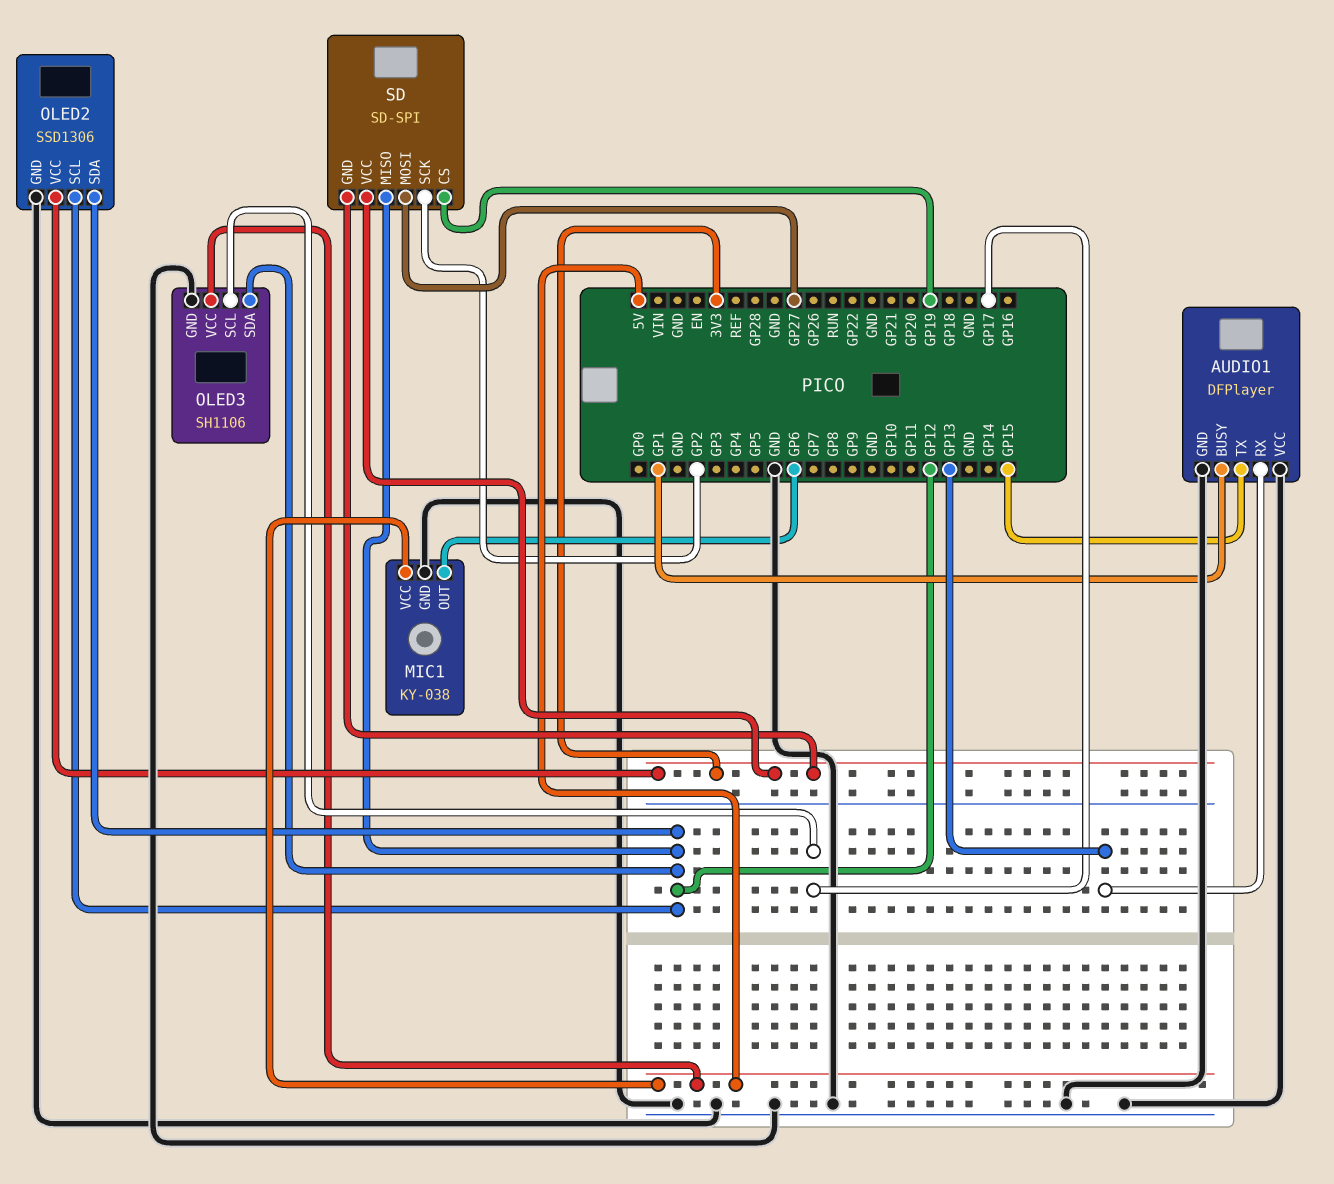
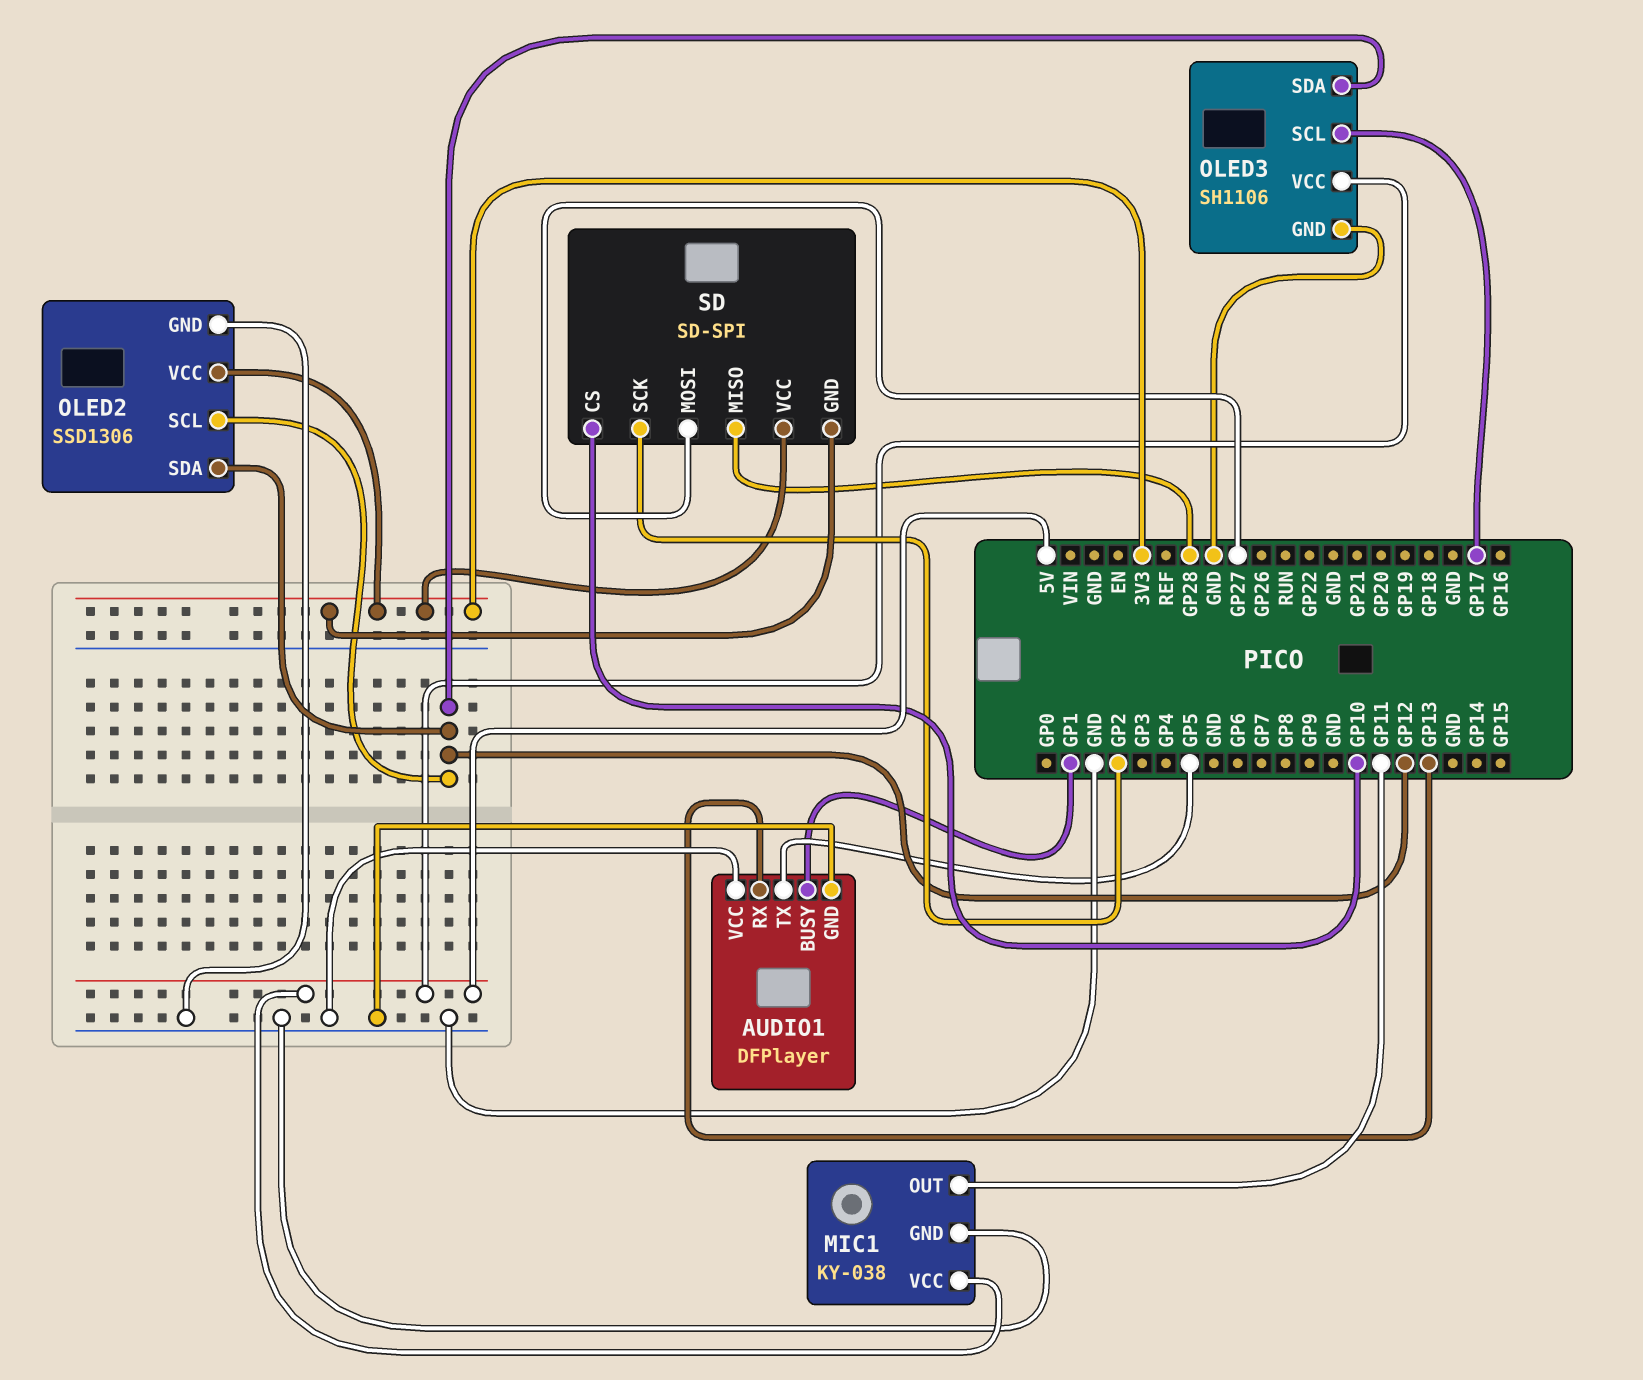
AUDIO1 pin TX: GP15 -> GP5
MIC1 pin OUT: GP6 -> GP11
SD pin CS: GP19 -> GP10
SD pin MISO: GP12 -> GP28

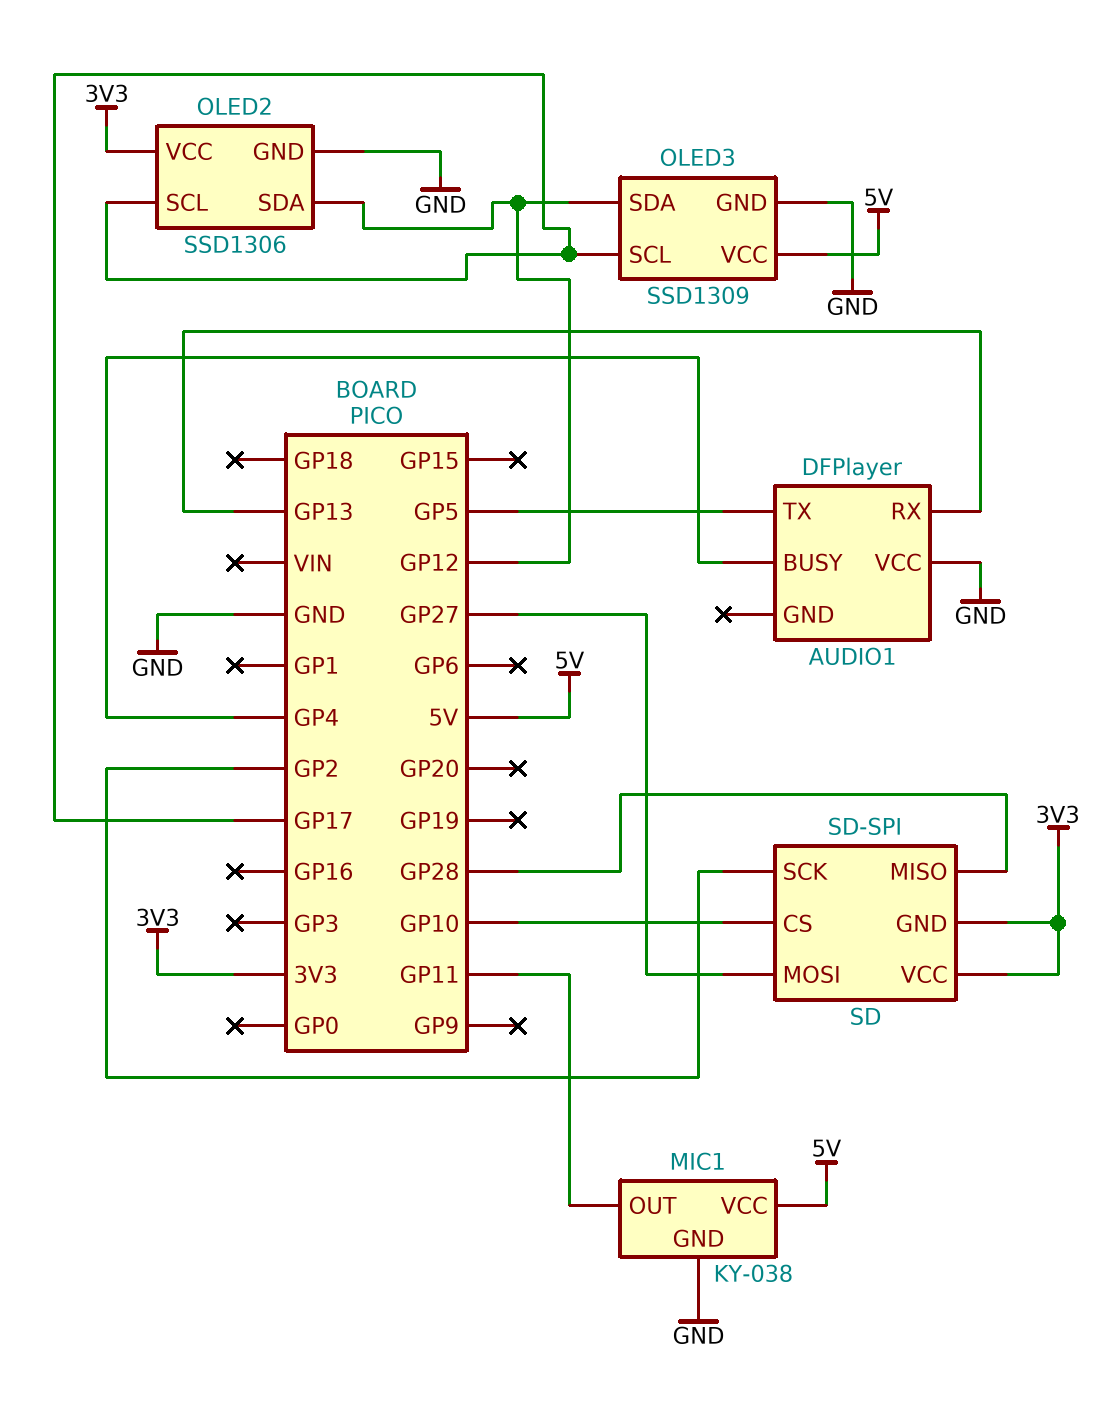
AUDIO1 pin BUSY: GP1 -> GP4
AUDIO1 pin GND: GND -> none
OLED2 pin SCL: GP12 -> GP17
OLED3: SH1106 -> SSD1309

